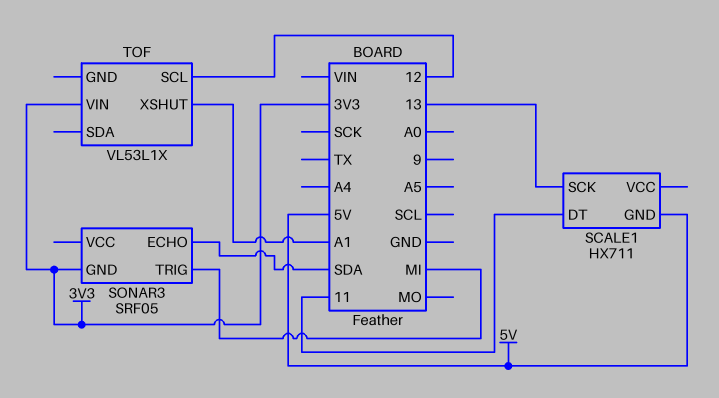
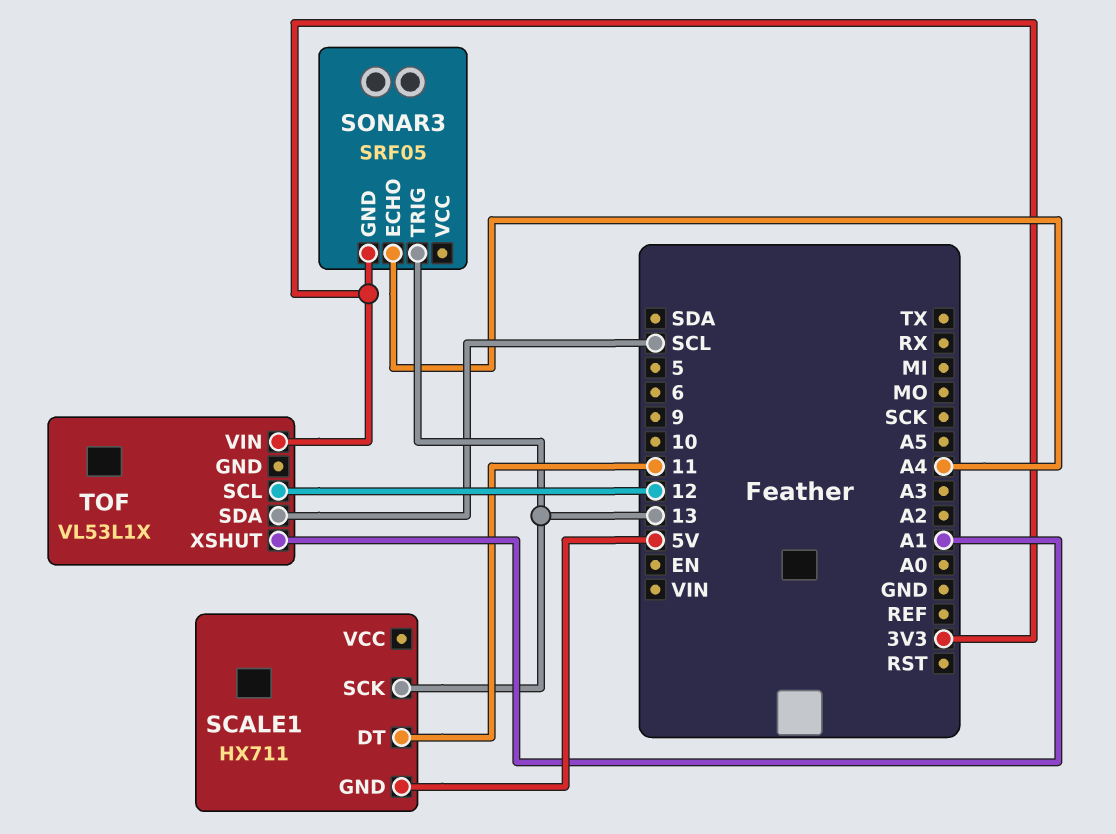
SONAR3 pin ECHO: SDA -> A4
SONAR3 pin TRIG: MI -> 13
TOF pin SDA: none -> SCL

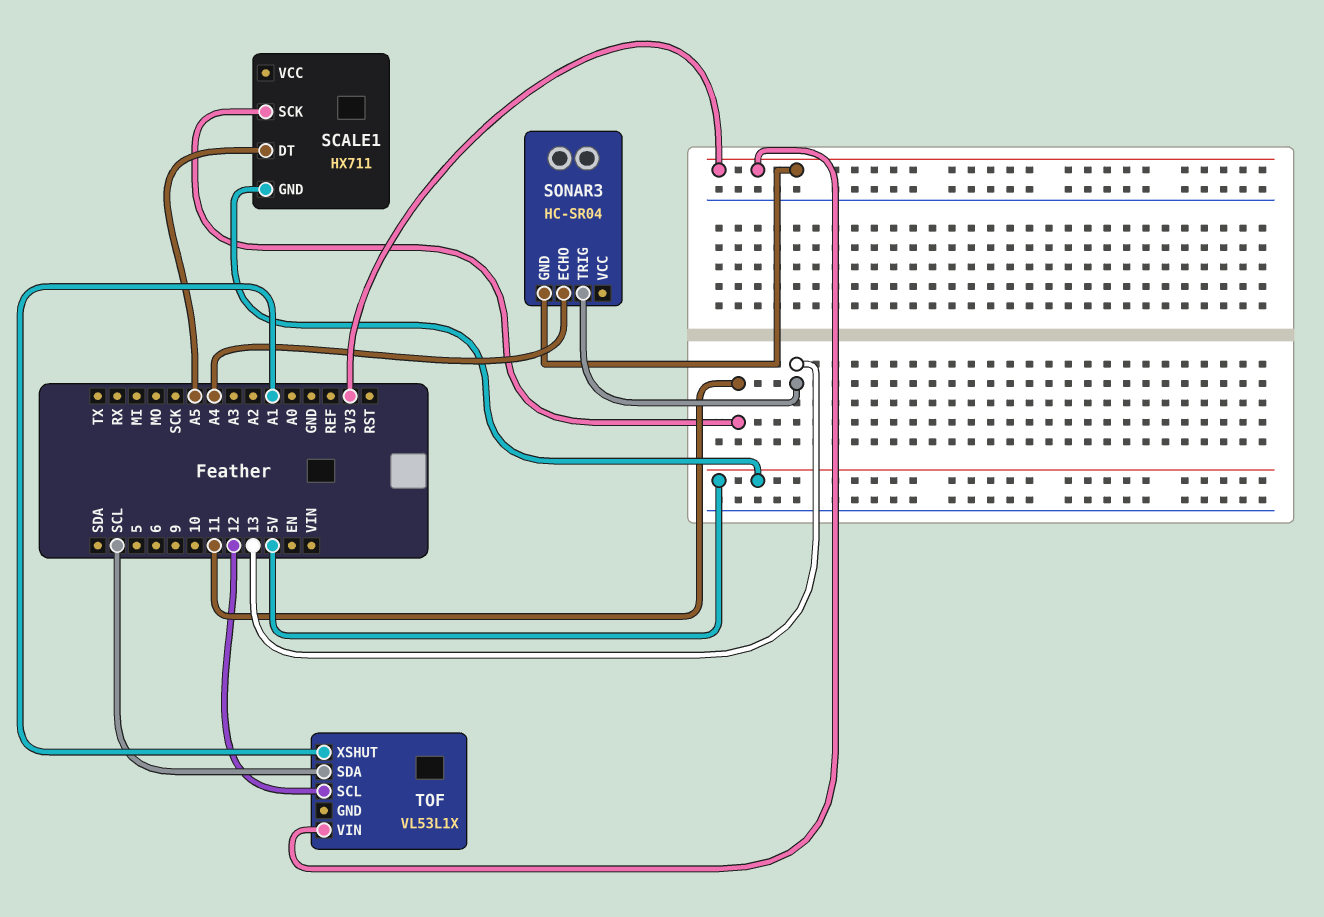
SCALE1 pin DT: 11 -> A5
SCALE1 pin SCK: 13 -> 11
SONAR3: SRF05 -> HC-SR04

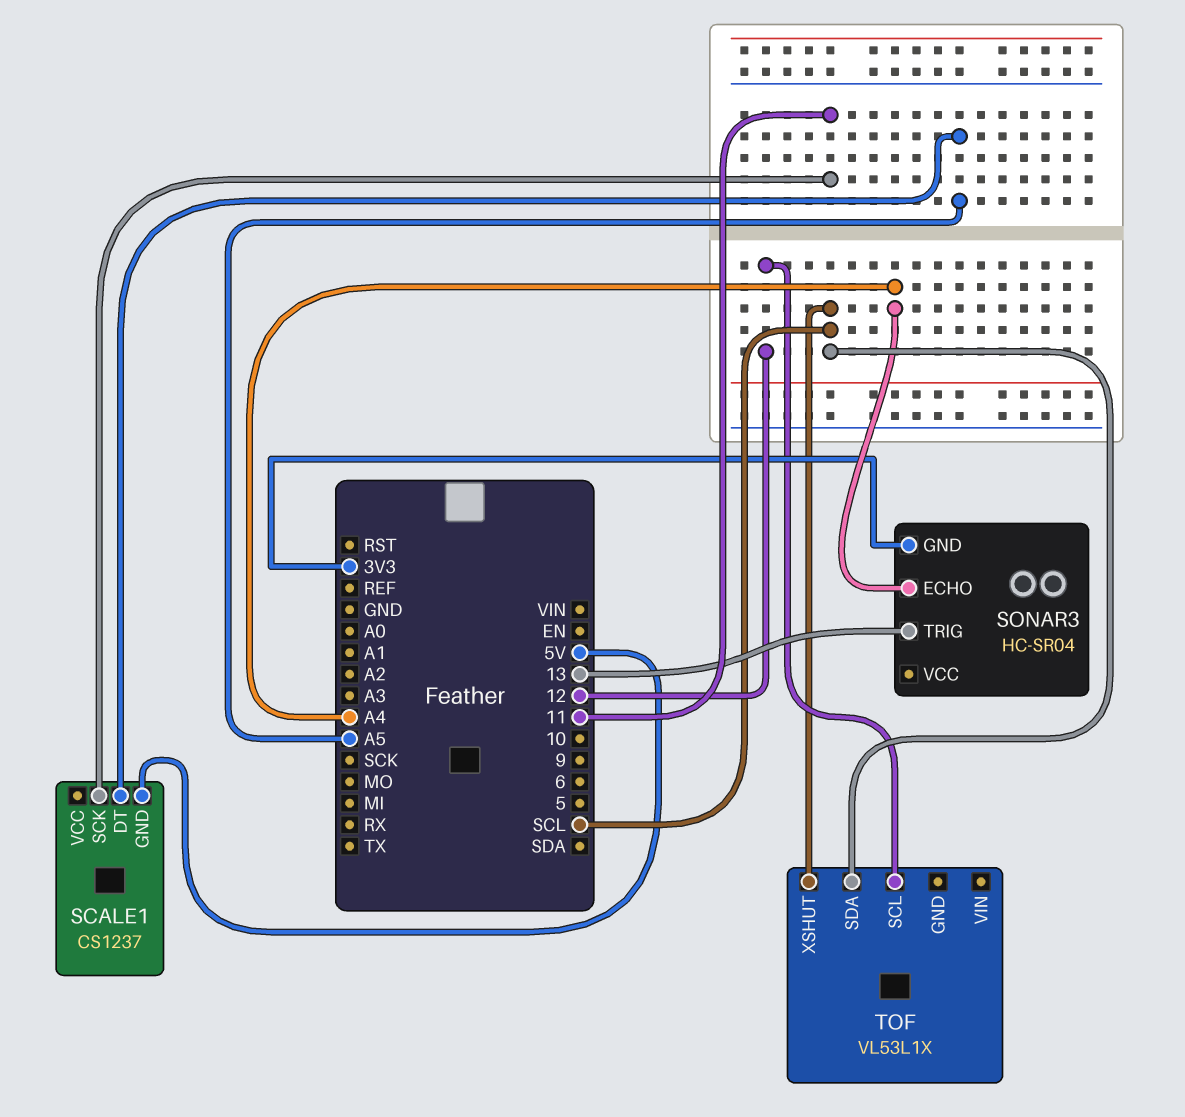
SCALE1: HX711 -> CS1237
TOF pin VIN: 3V3 -> none
TOF pin XSHUT: A1 -> SCL

